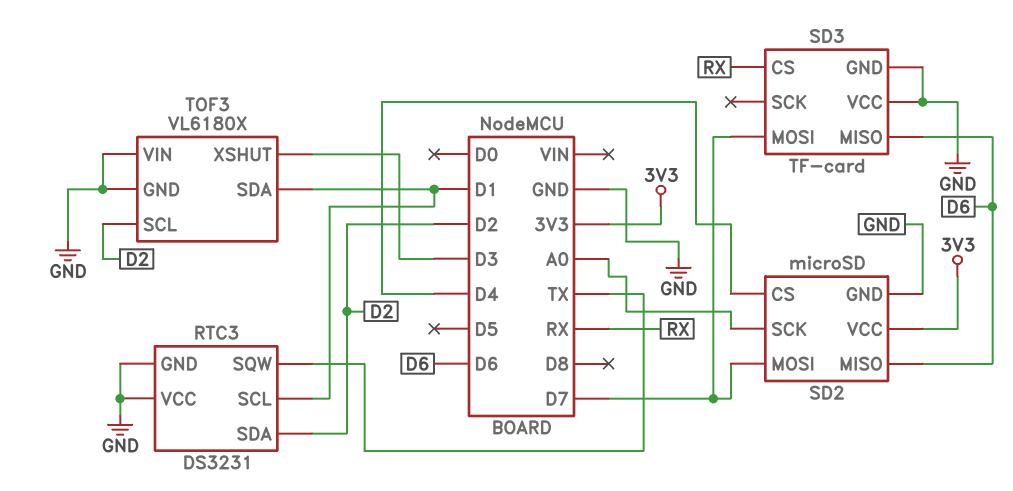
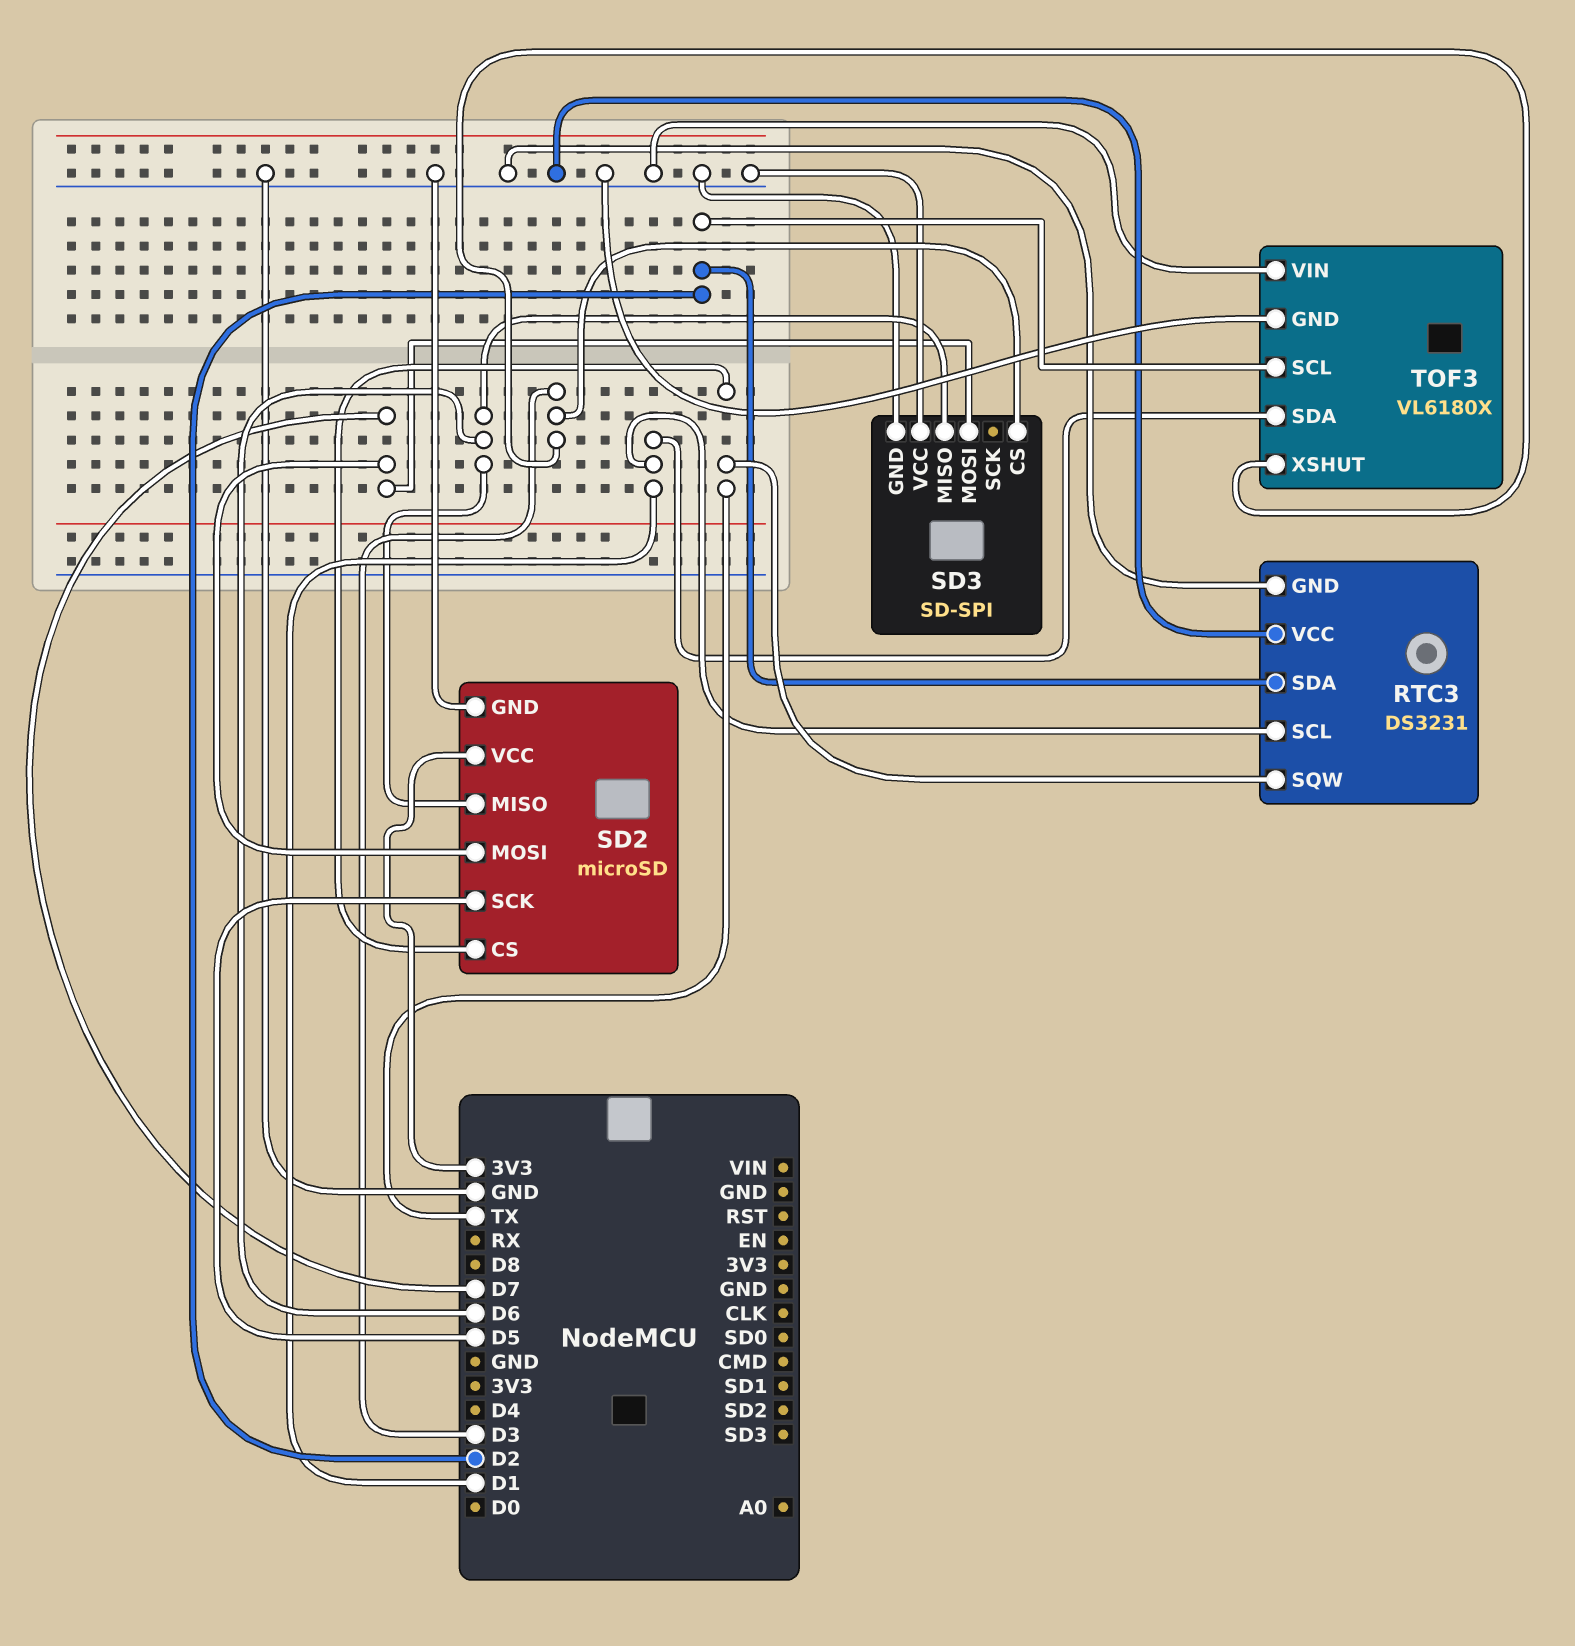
SD2 pin CS: D4 -> TX
SD2 pin SCK: A0 -> D5
SD3: TF-card -> SD-SPI
SD3 pin CS: RX -> D3

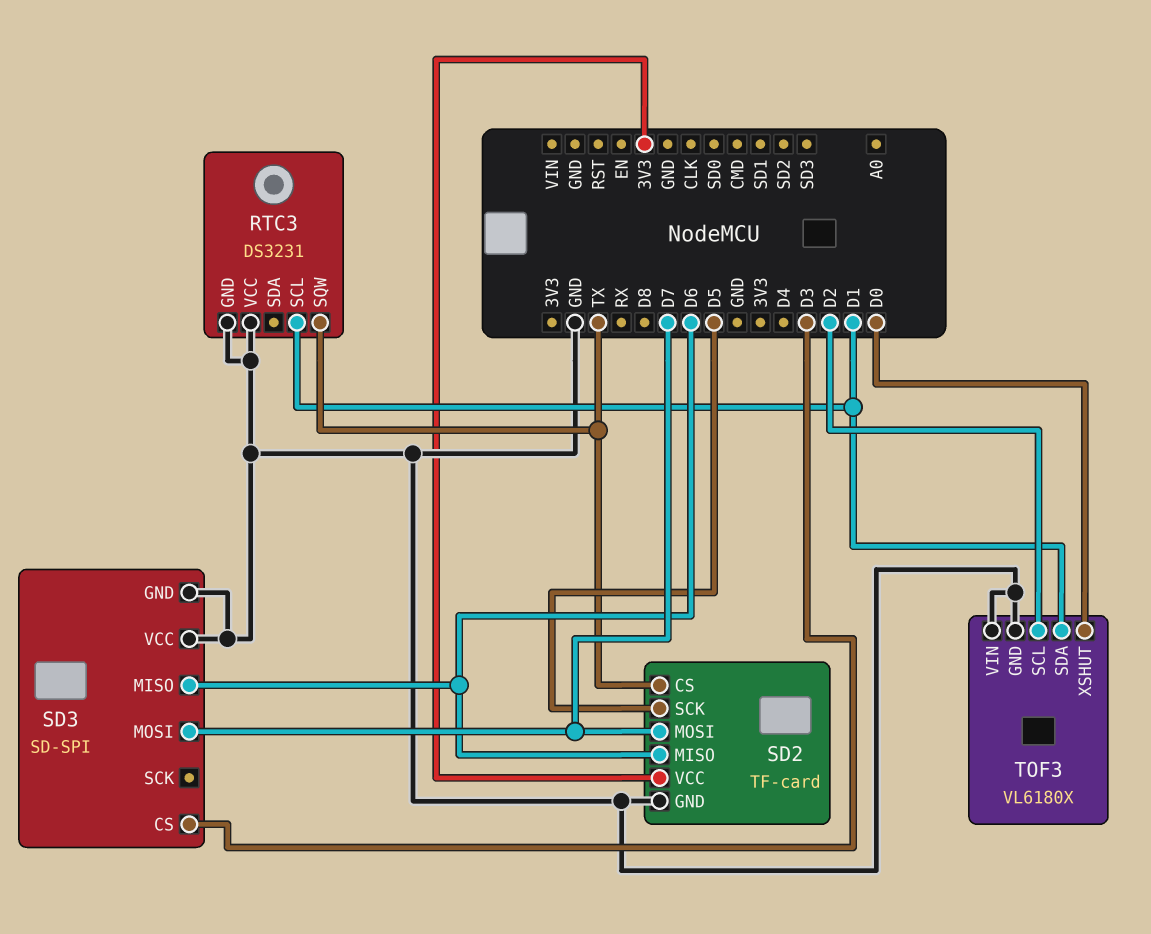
RTC3 pin SDA: D2 -> none
SD2: microSD -> TF-card
TOF3 pin XSHUT: D3 -> D0

